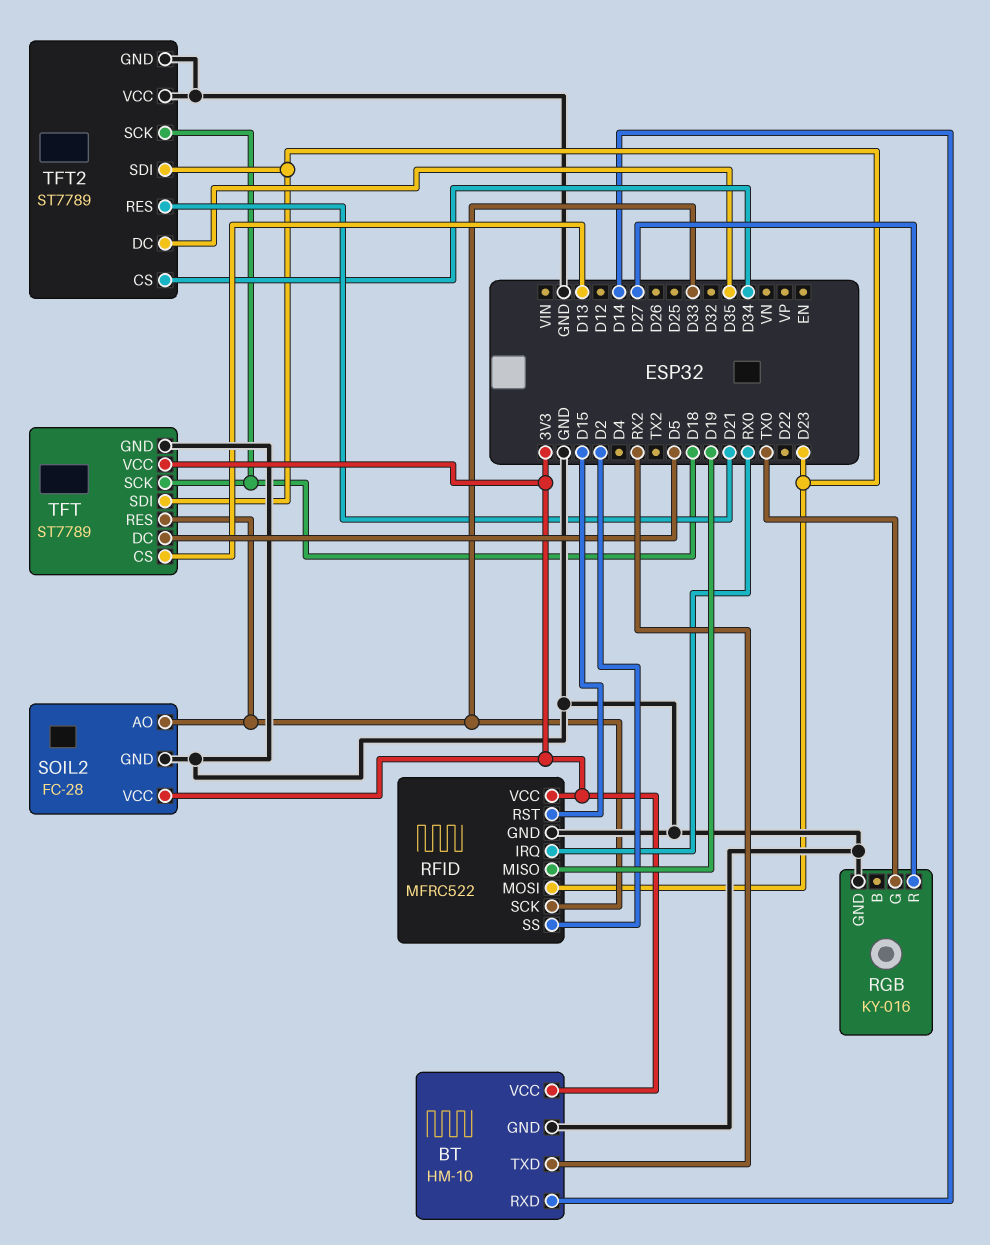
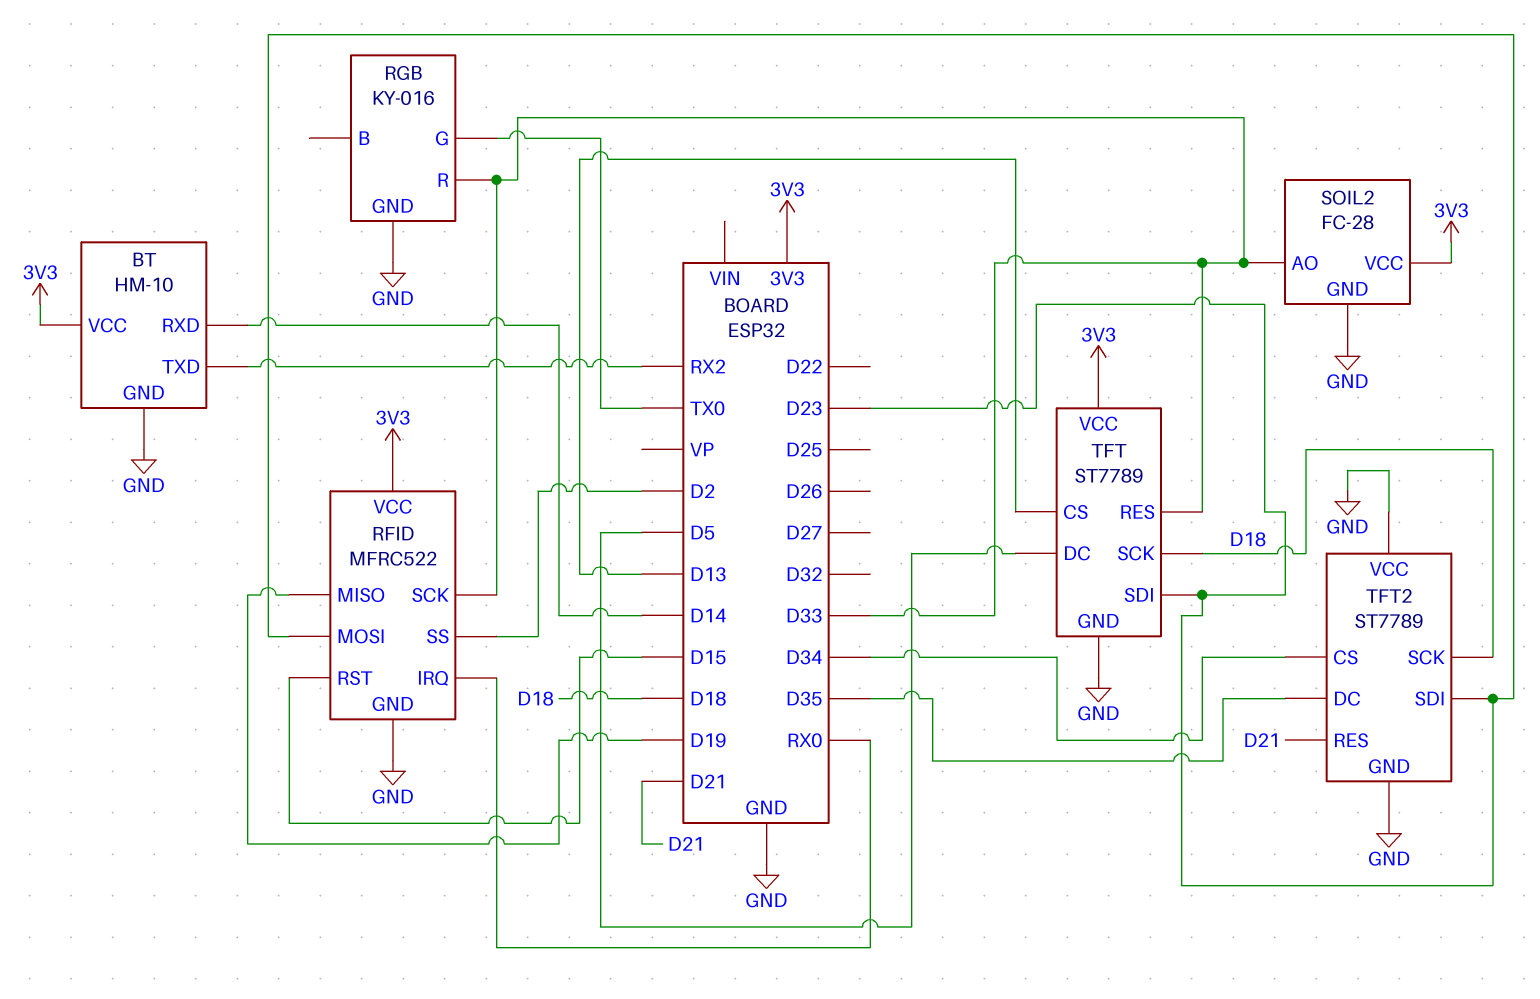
RGB pin R: D27 -> D33

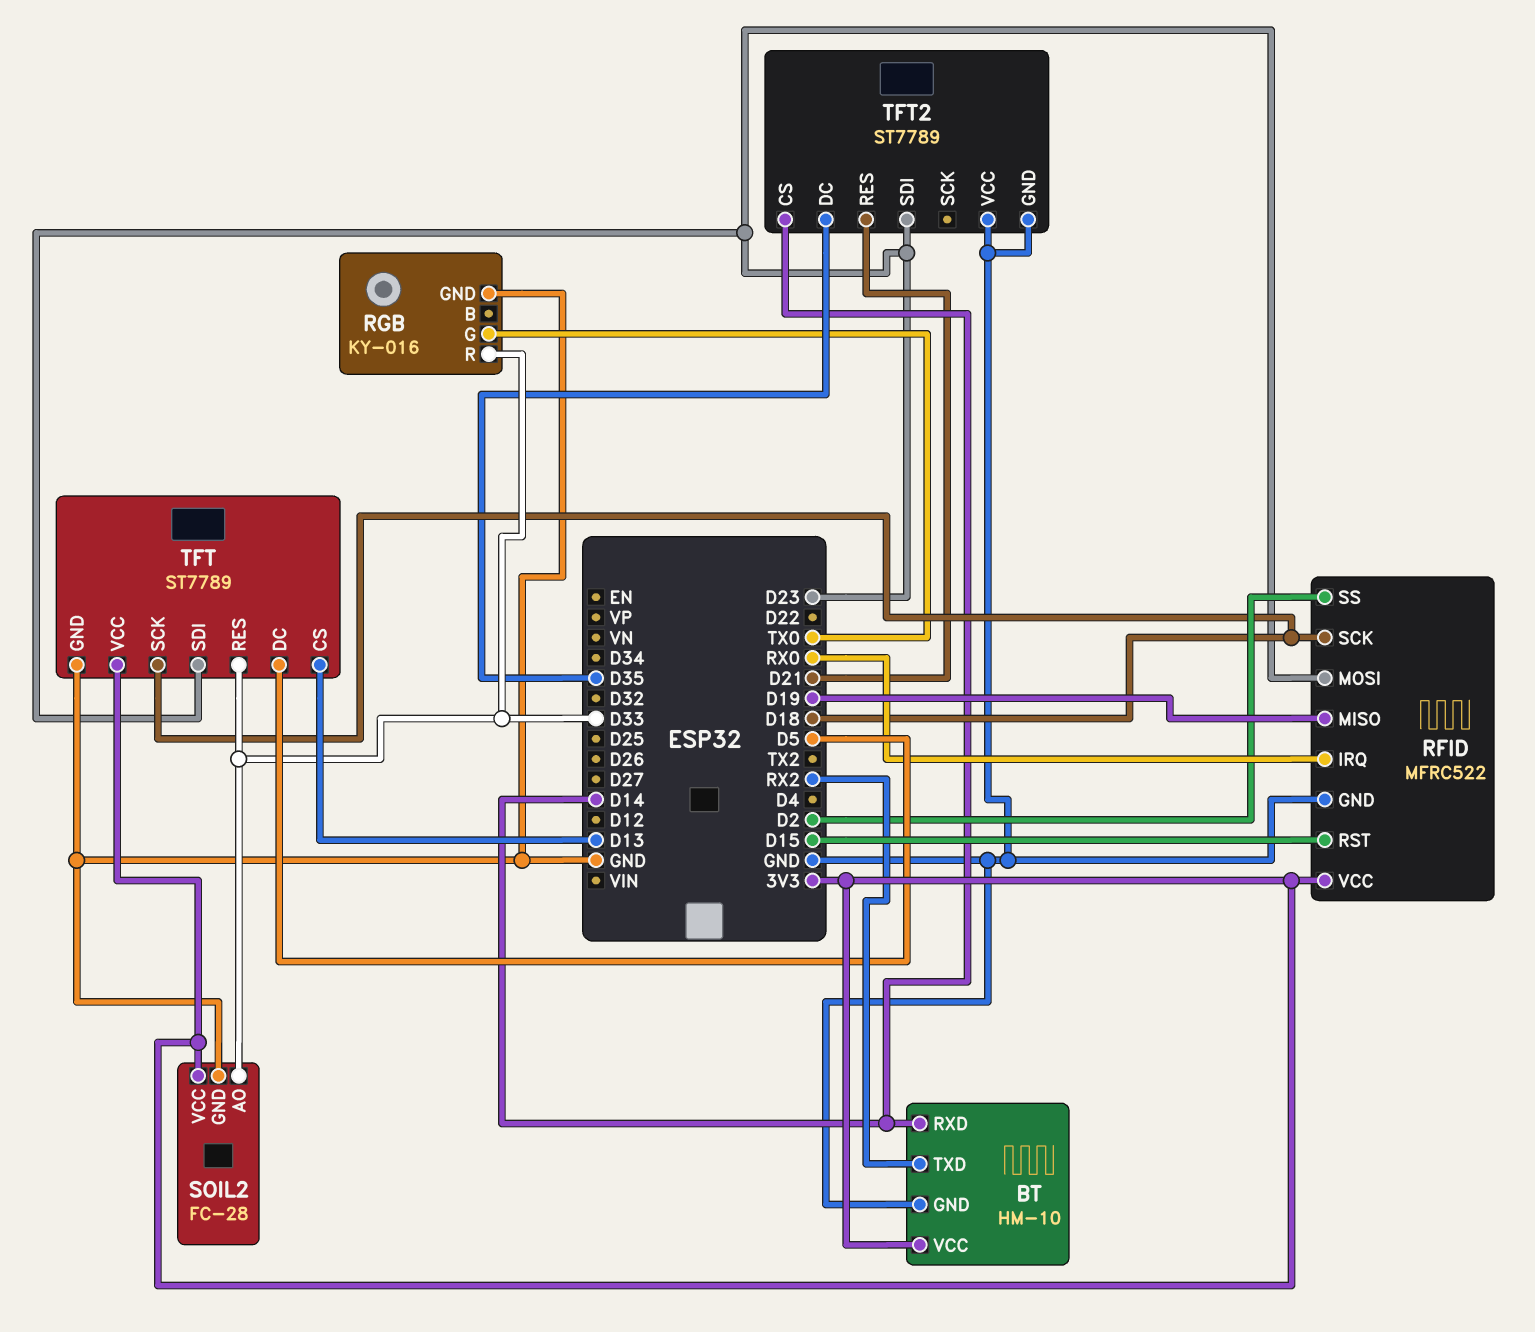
RFID pin SCK: D33 -> D18
TFT2 pin CS: D34 -> D14
TFT2 pin SCK: D18 -> none

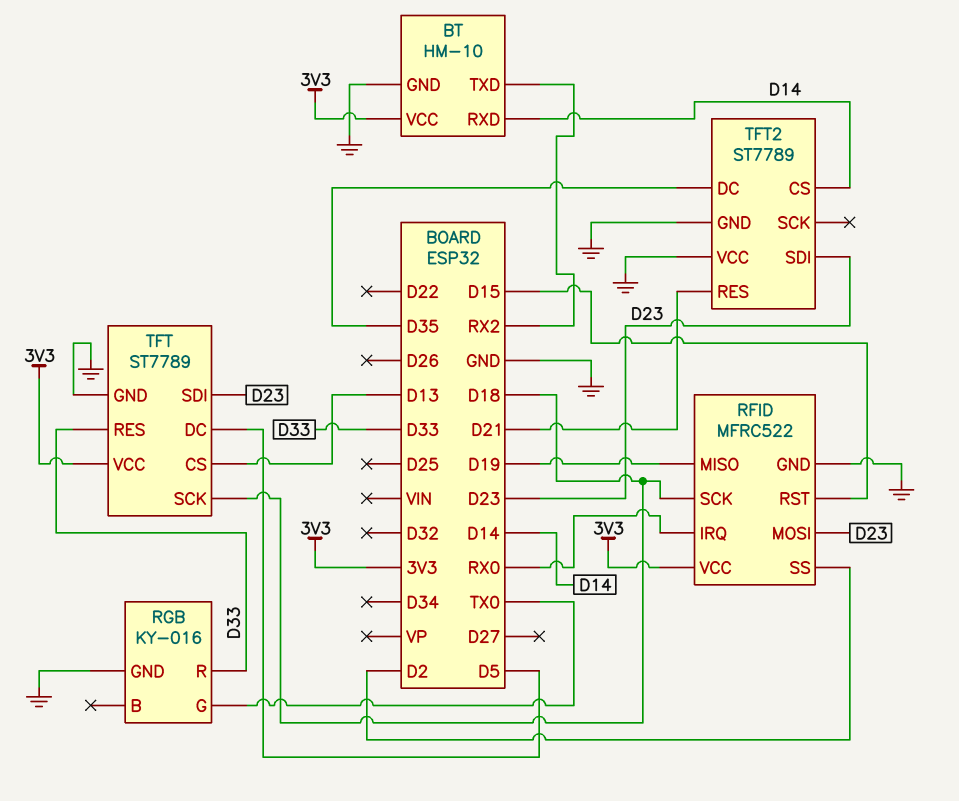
SOIL2: FC-28 -> none
SOIL2 pin AO: D33 -> none
SOIL2 pin GND: GND -> none
SOIL2 pin VCC: 3V3 -> none

